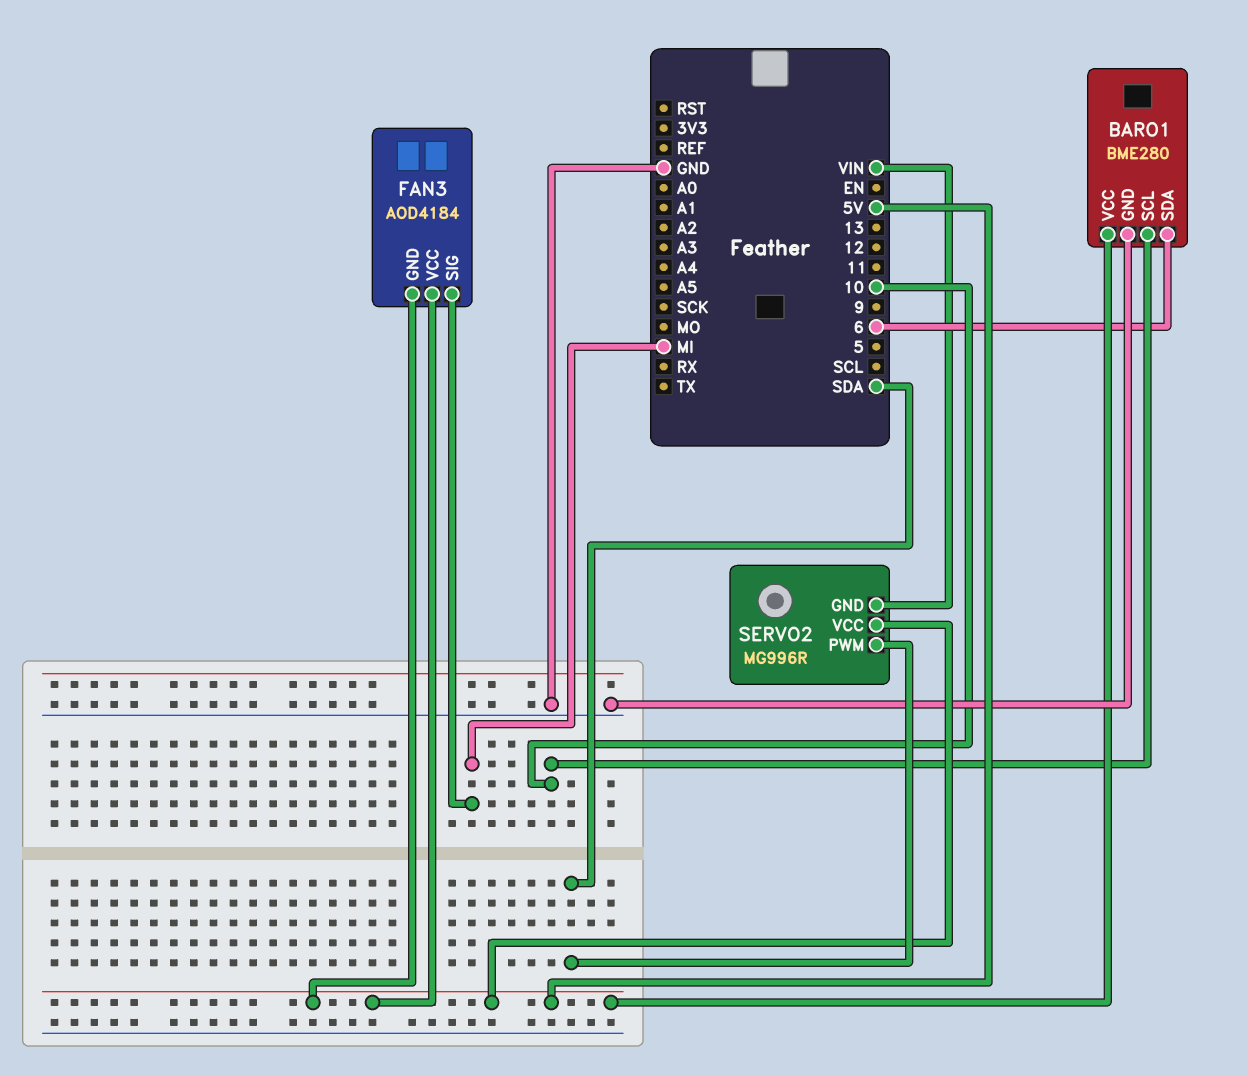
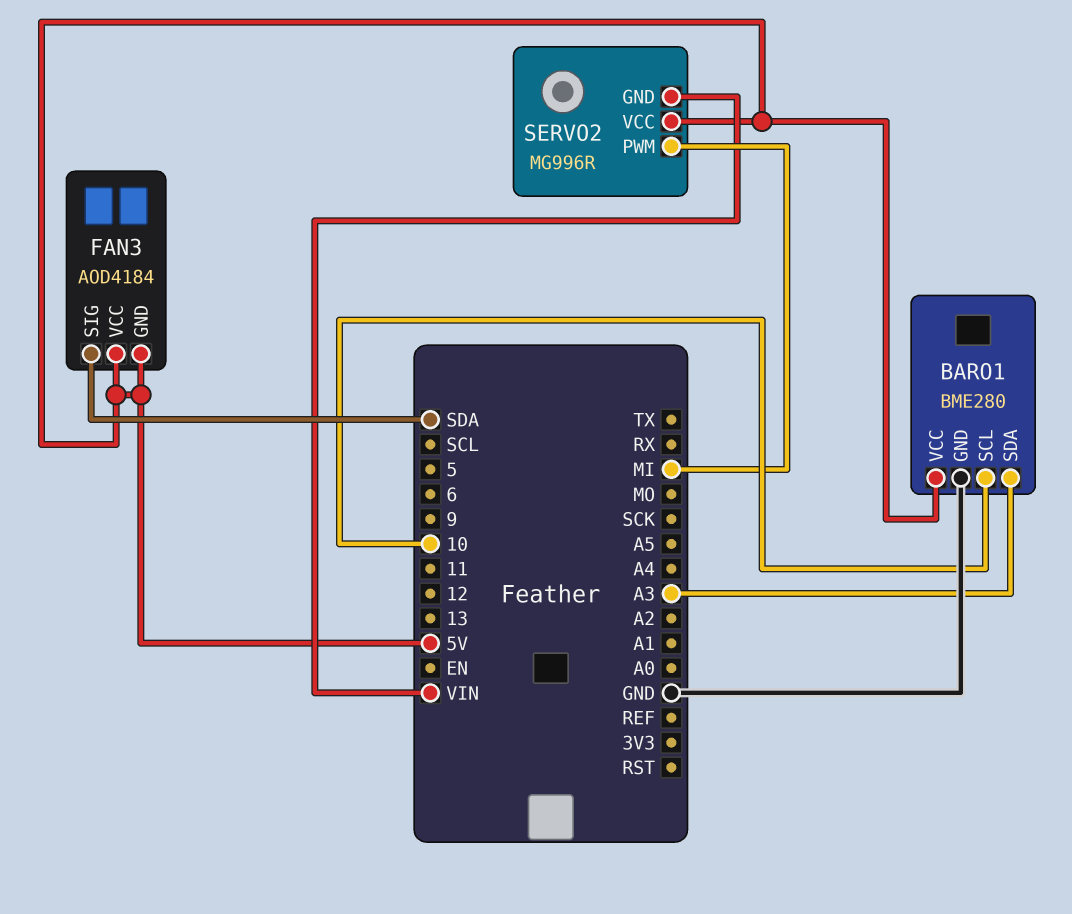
BARO1 pin SDA: 6 -> A3
FAN3 pin SIG: MI -> SDA
SERVO2 pin PWM: SDA -> MI

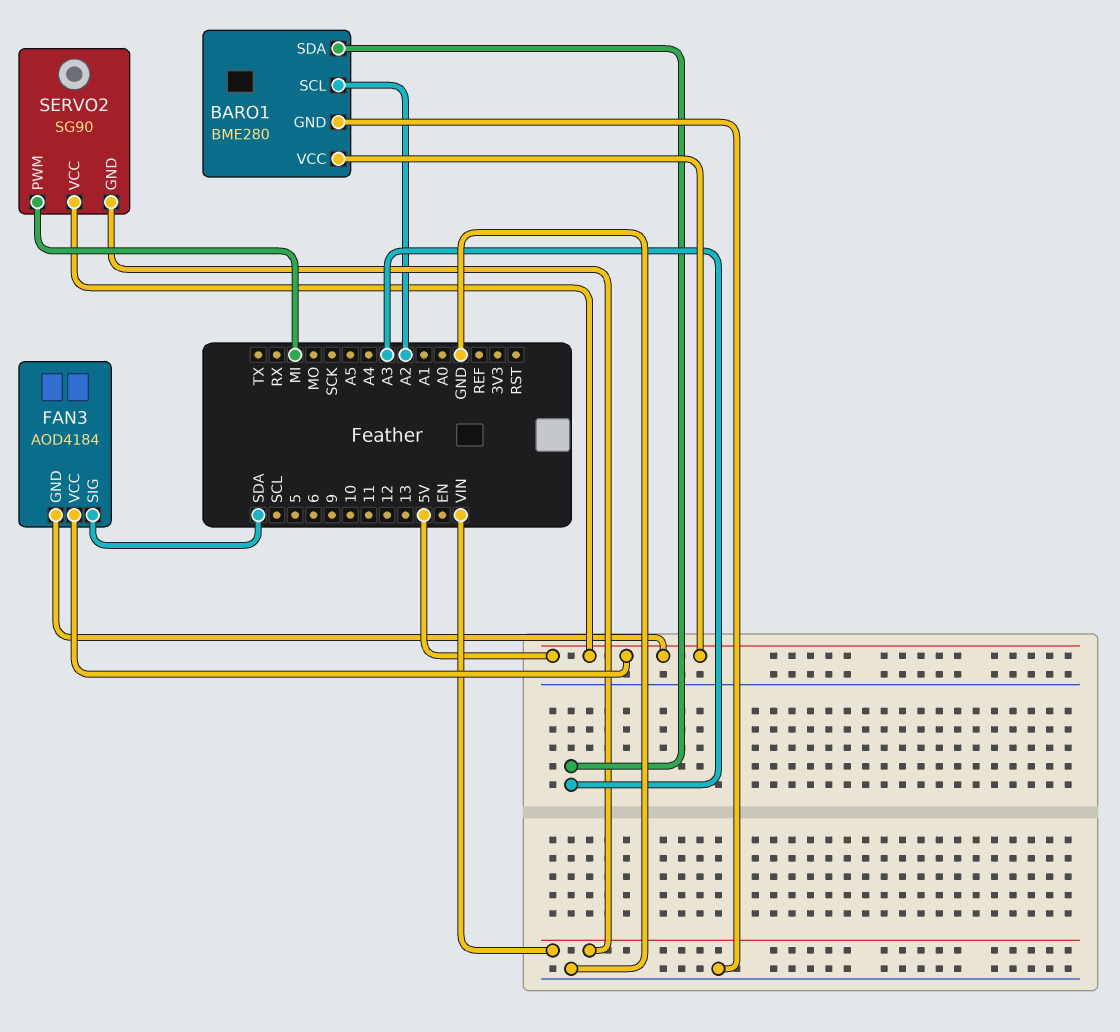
BARO1 pin SCL: 10 -> A2
SERVO2: MG996R -> SG90

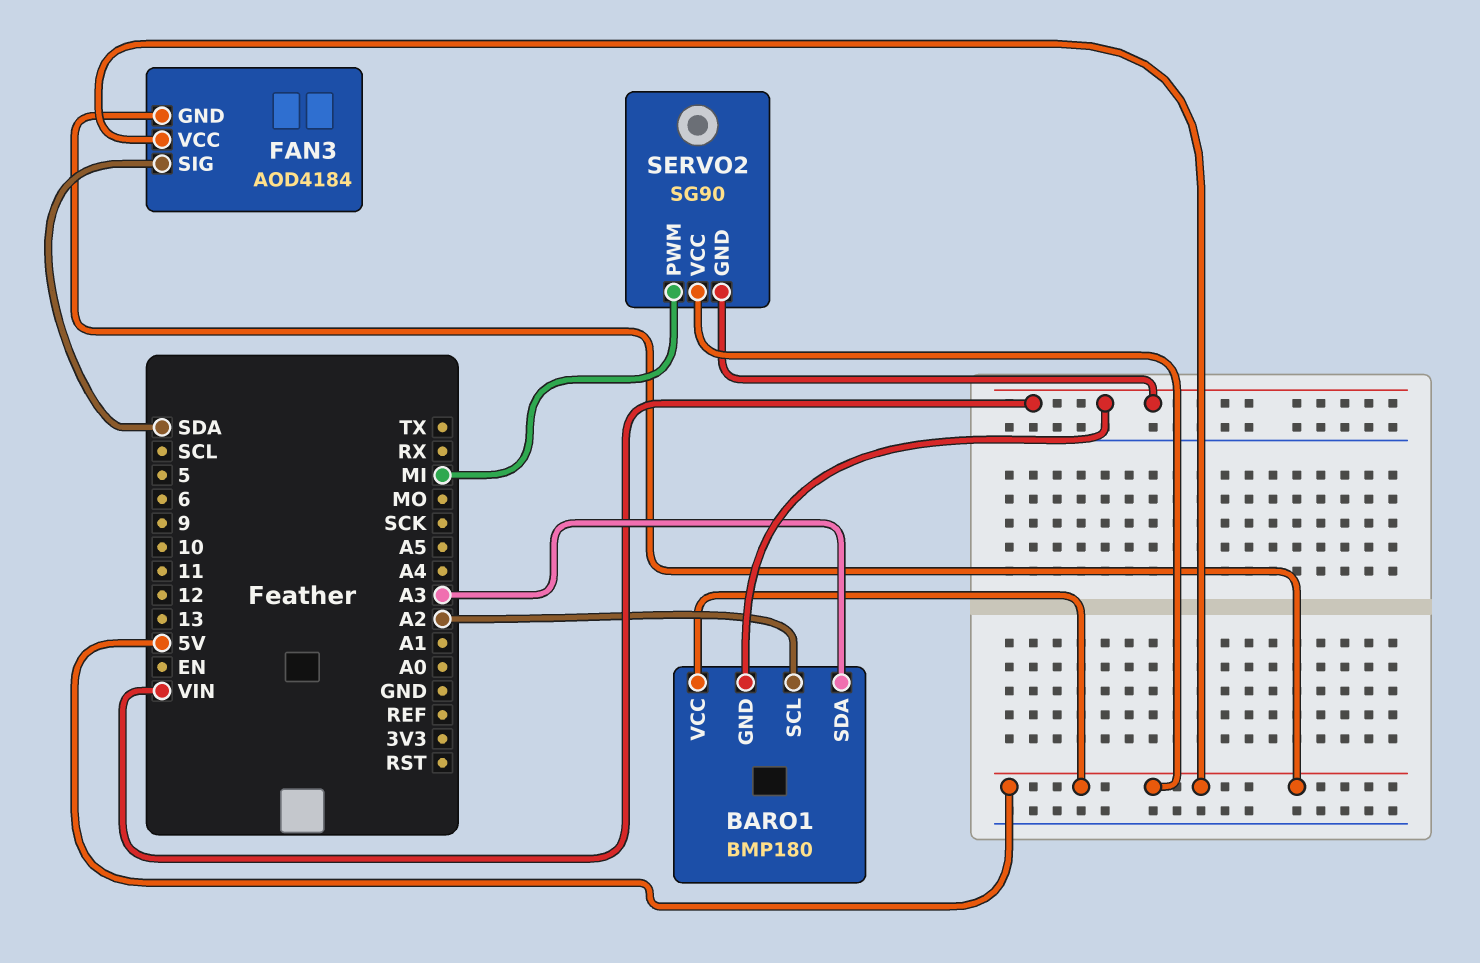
BARO1: BME280 -> BMP180
BARO1 pin GND: GND -> VIN

